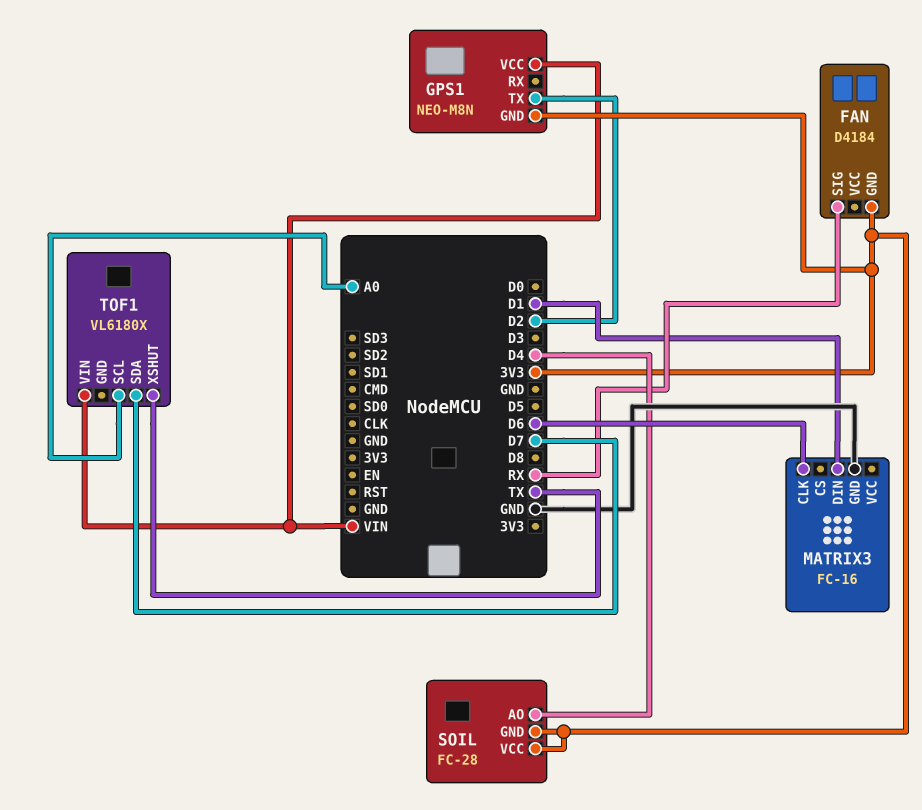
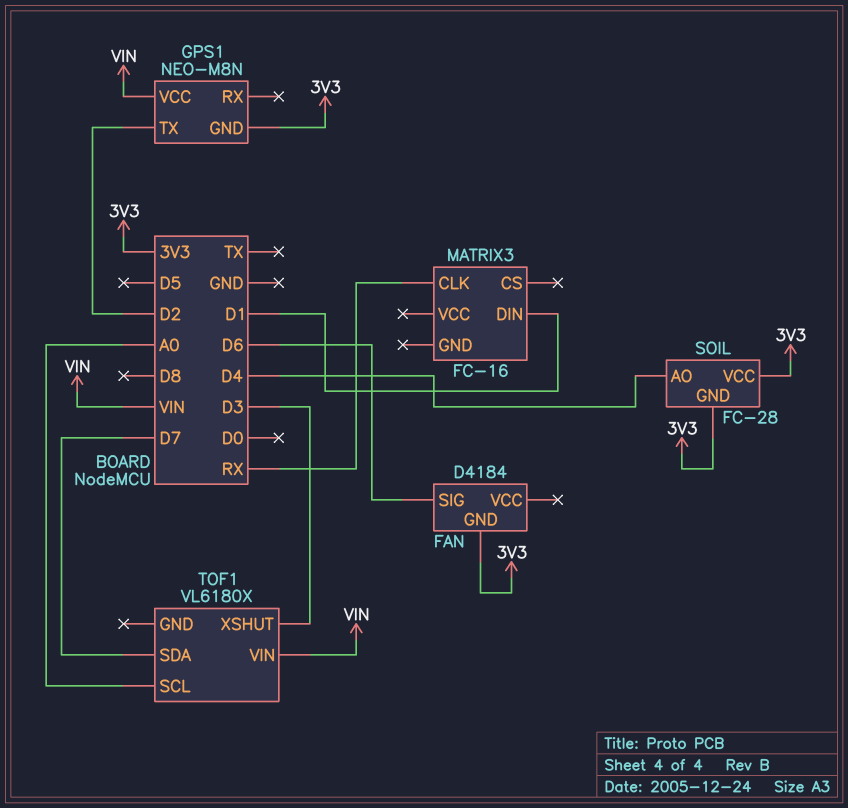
FAN pin SIG: RX -> D6
MATRIX3 pin CLK: D6 -> RX
MATRIX3 pin GND: GND -> none
TOF1 pin XSHUT: TX -> D3

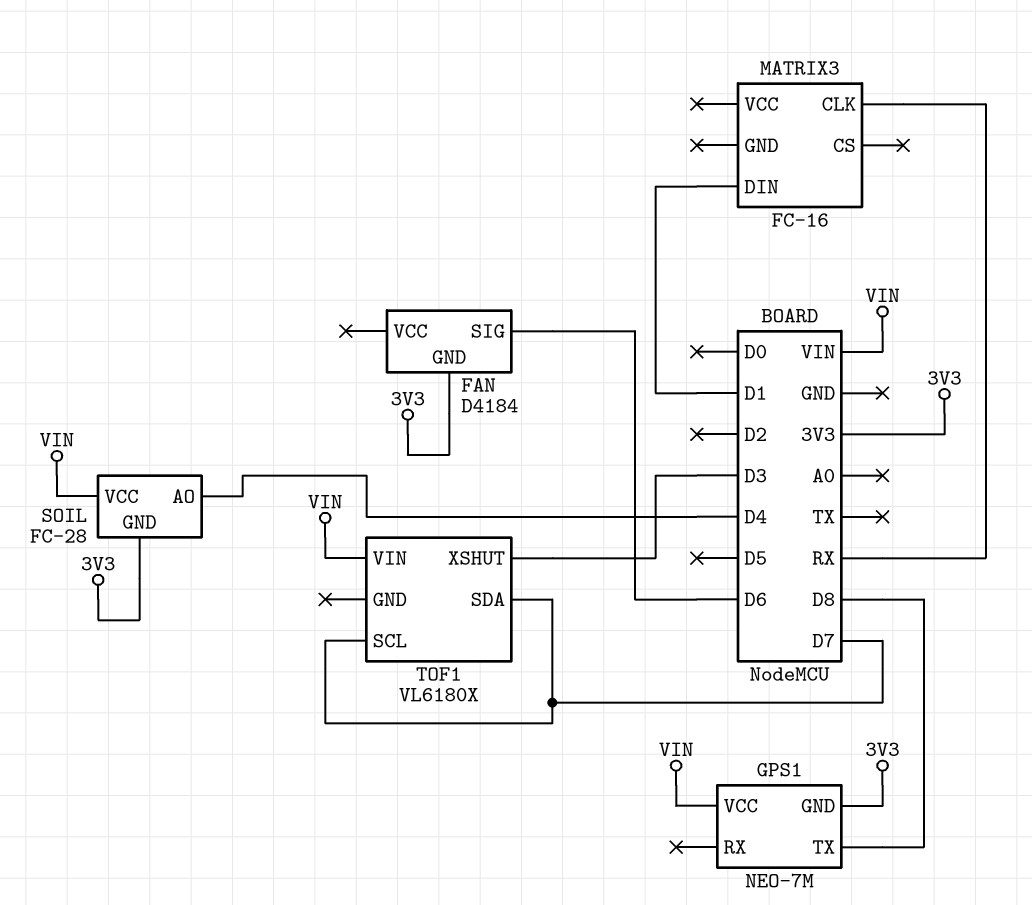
GPS1: NEO-M8N -> NEO-7M
GPS1 pin TX: D2 -> D8
SOIL pin VCC: 3V3 -> VIN
TOF1 pin SCL: A0 -> D7

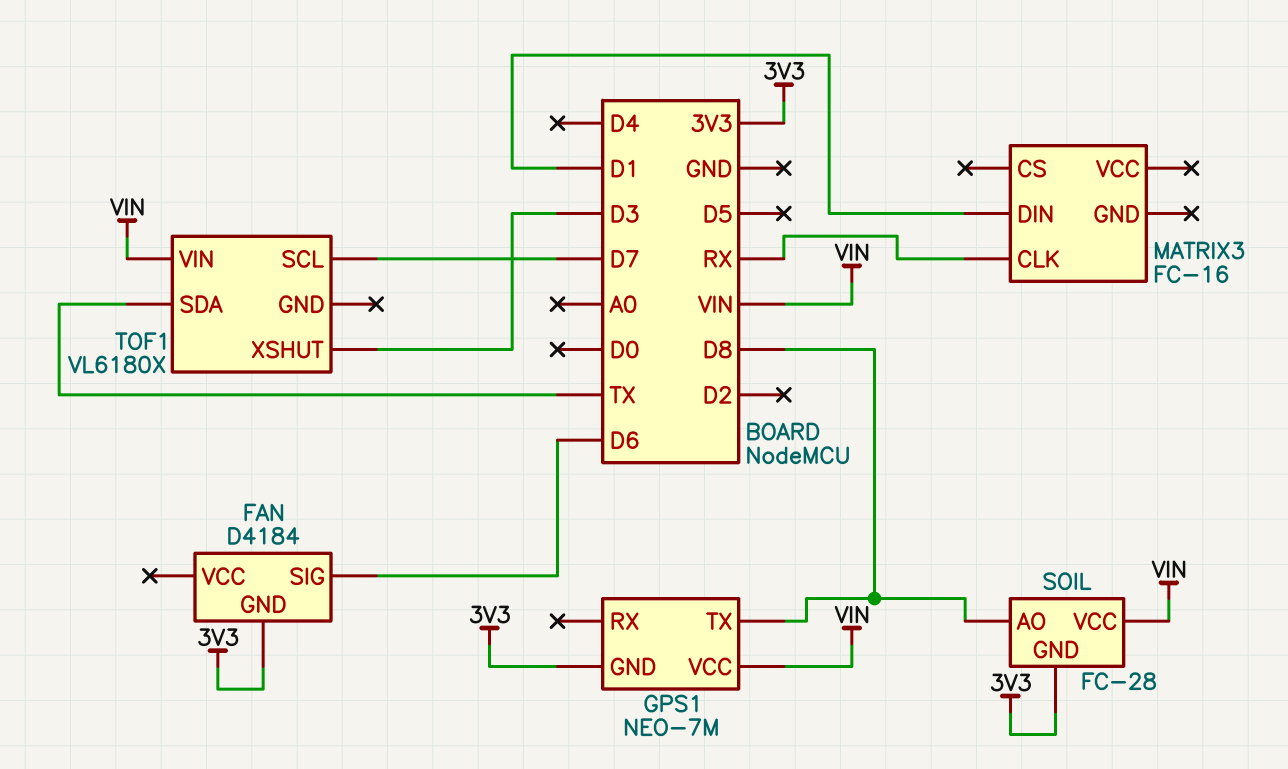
SOIL pin AO: D4 -> D8
TOF1 pin SDA: D7 -> TX

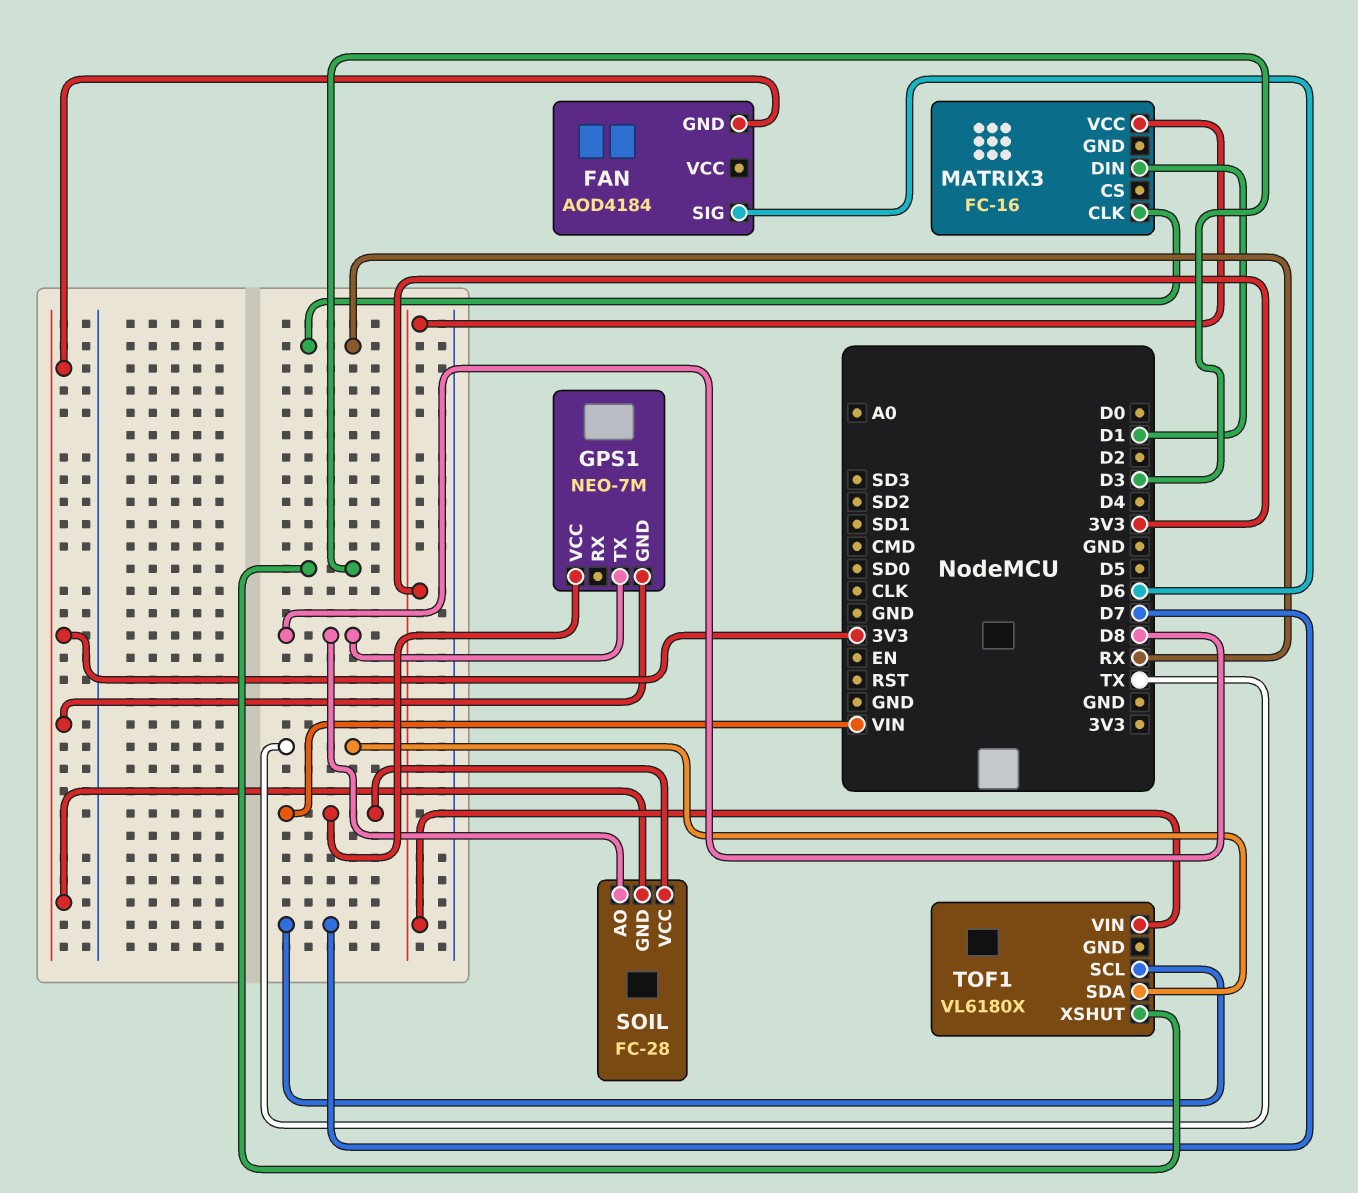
FAN: D4184 -> AOD4184
MATRIX3 pin VCC: none -> 3V3
TOF1 pin VIN: VIN -> 3V3

